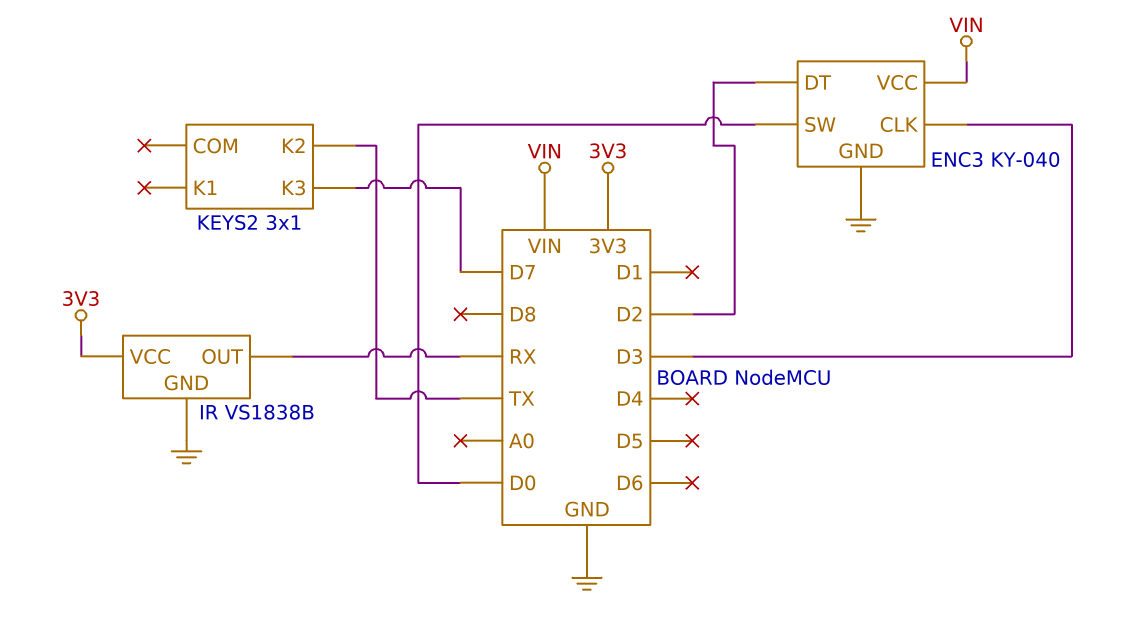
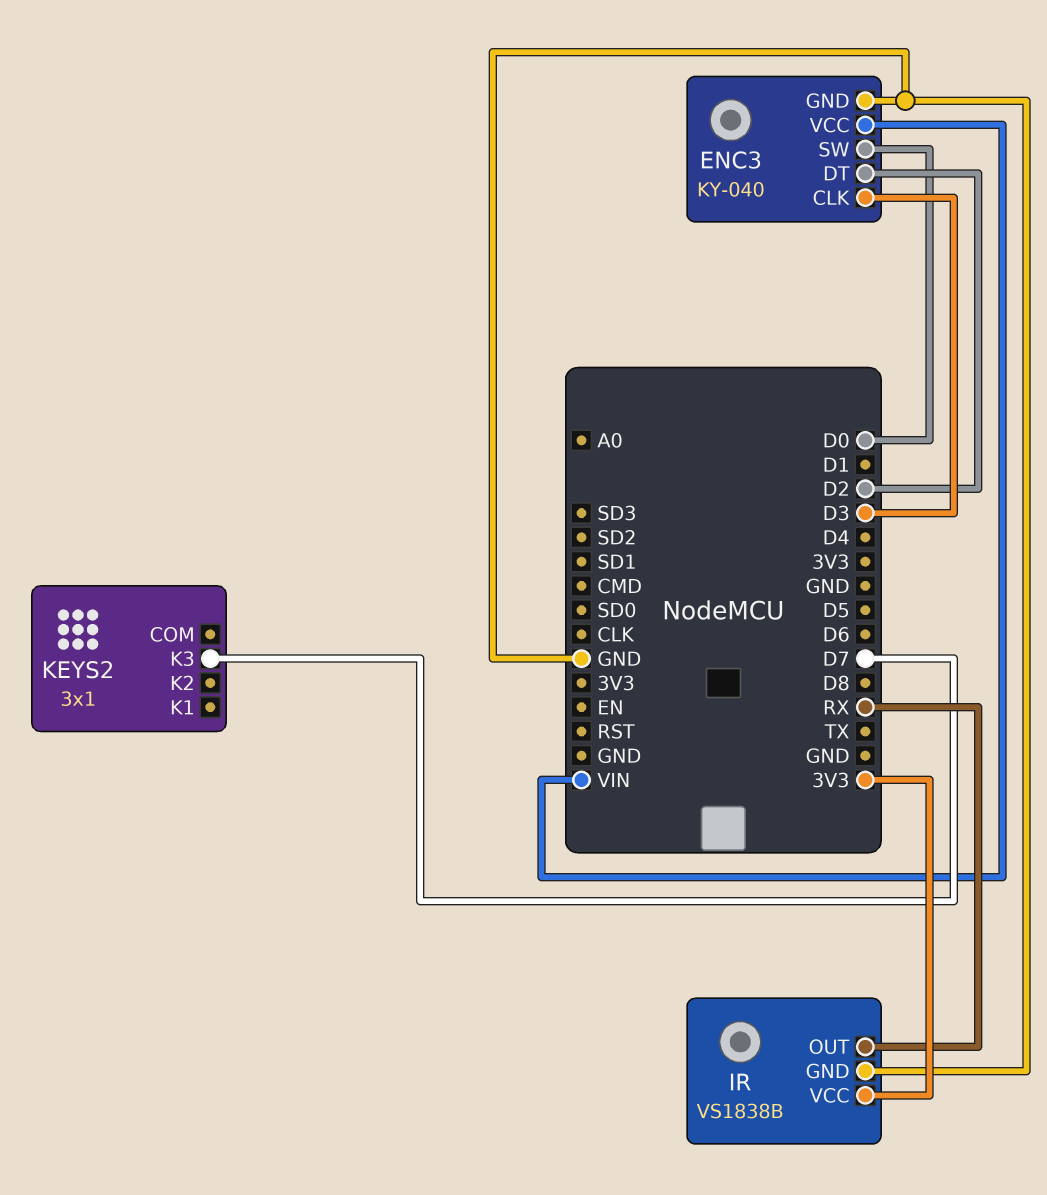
KEYS2 pin K2: TX -> none

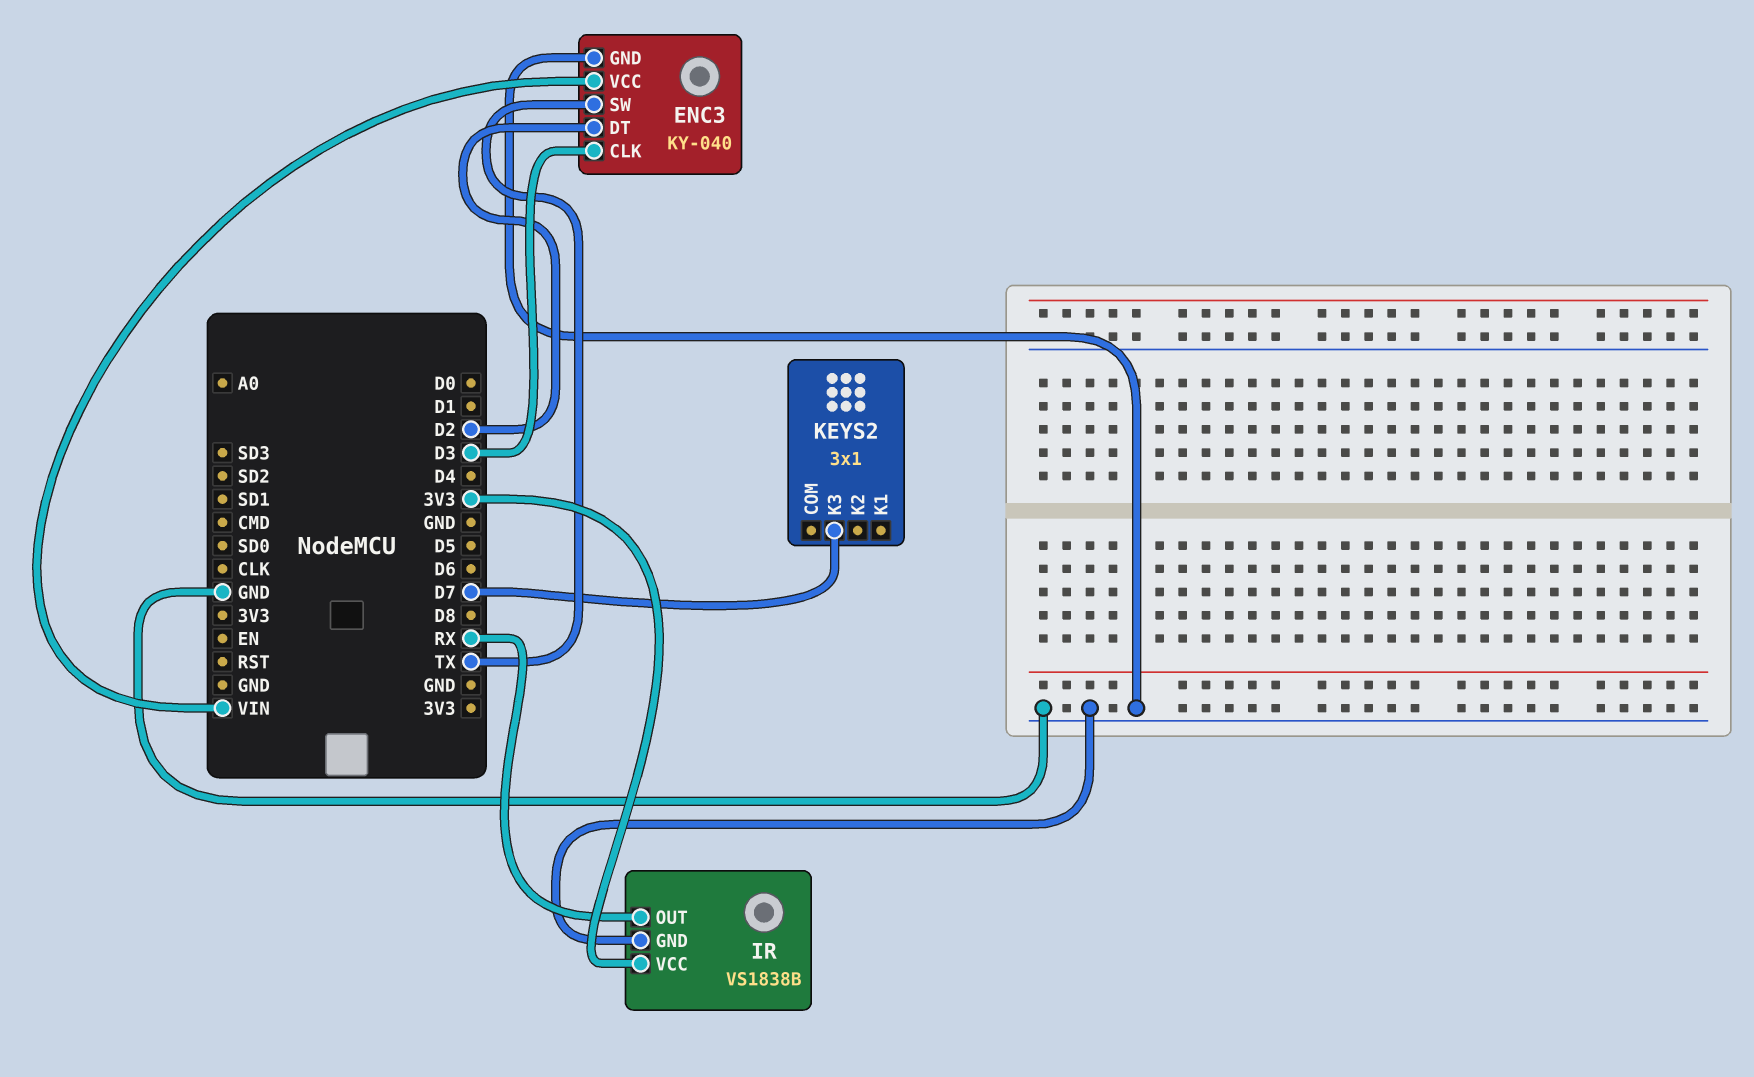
ENC3 pin SW: D0 -> TX

